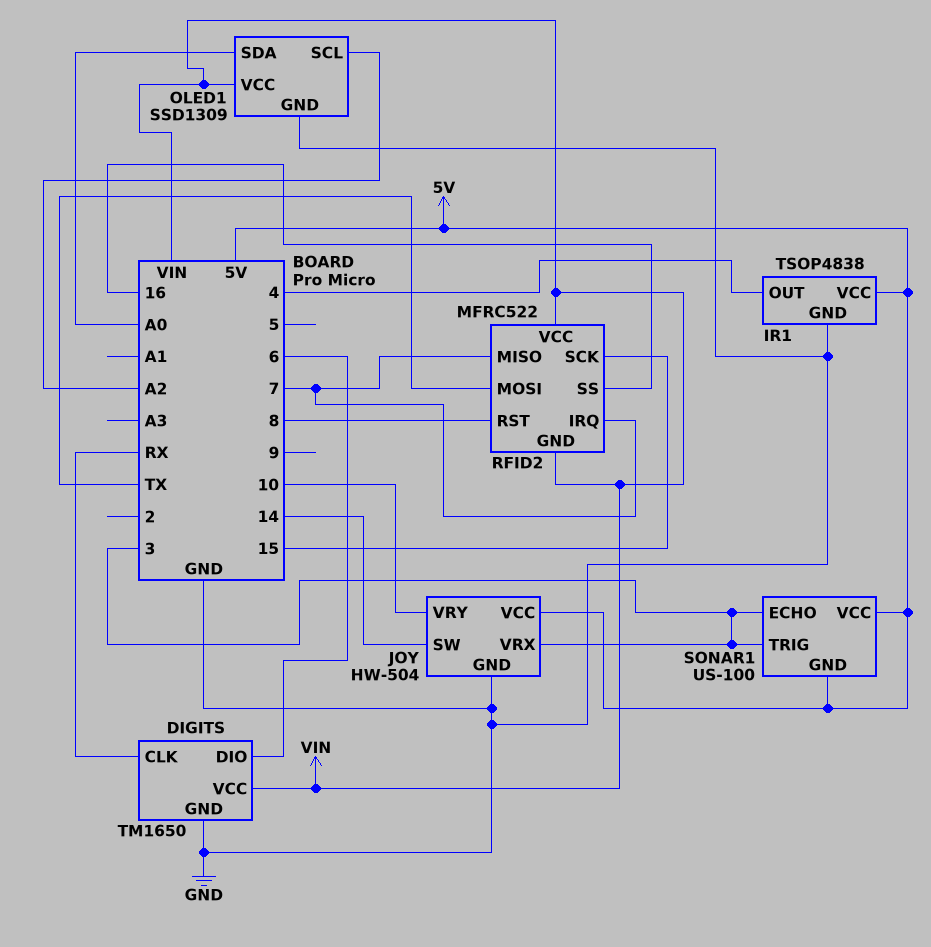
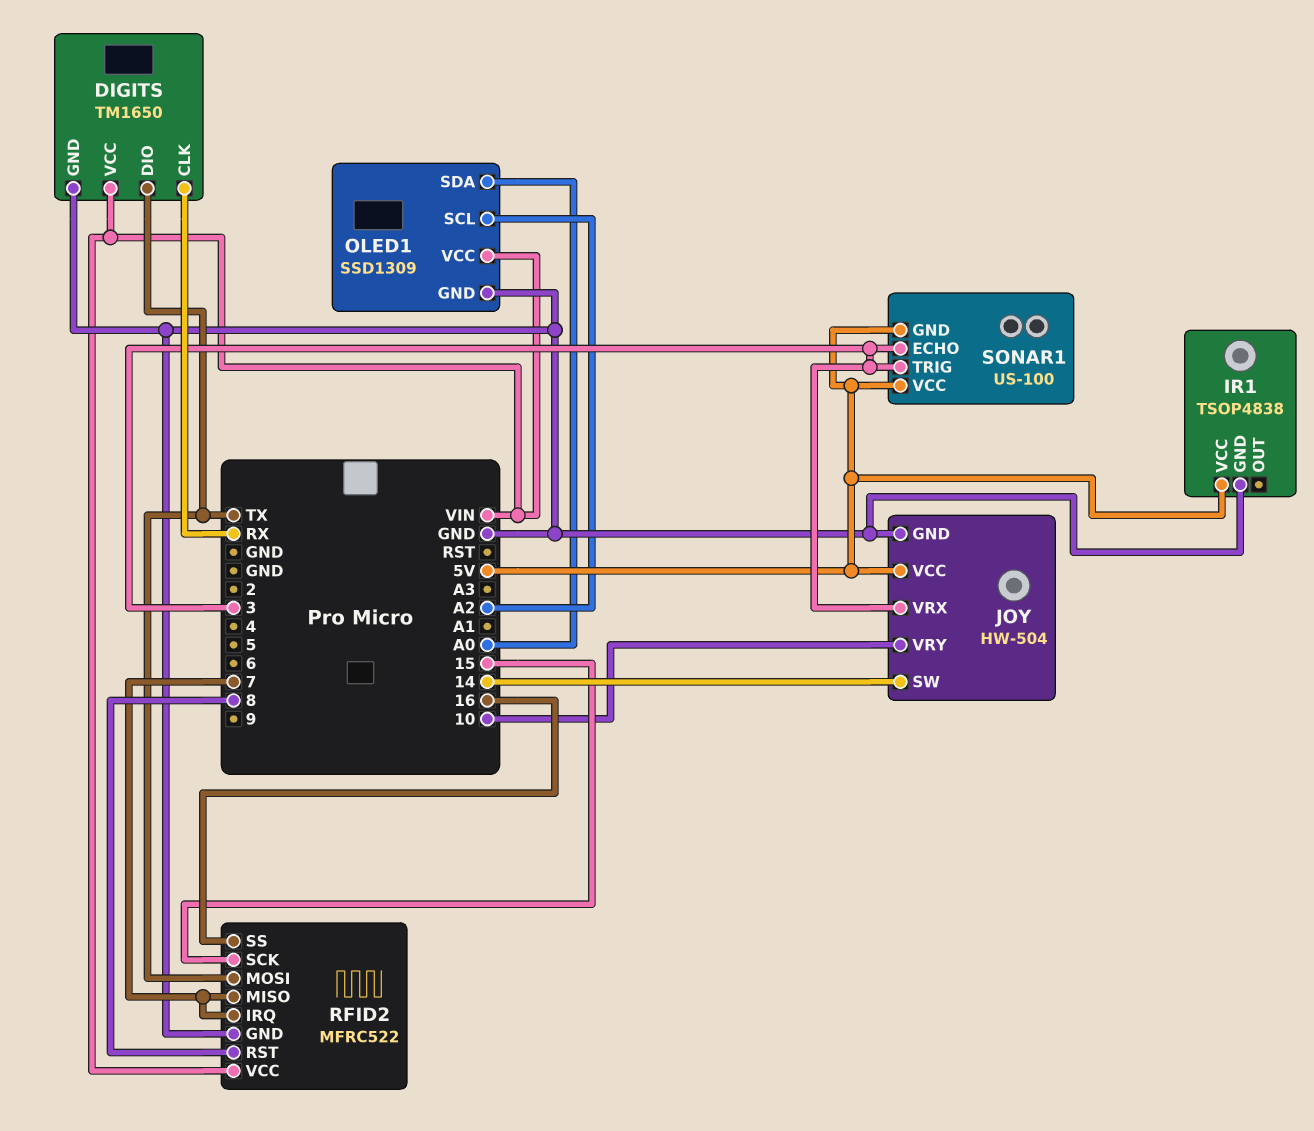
DIGITS pin DIO: 6 -> TX
IR1 pin OUT: 4 -> none
RFID2 pin GND: VIN -> GND

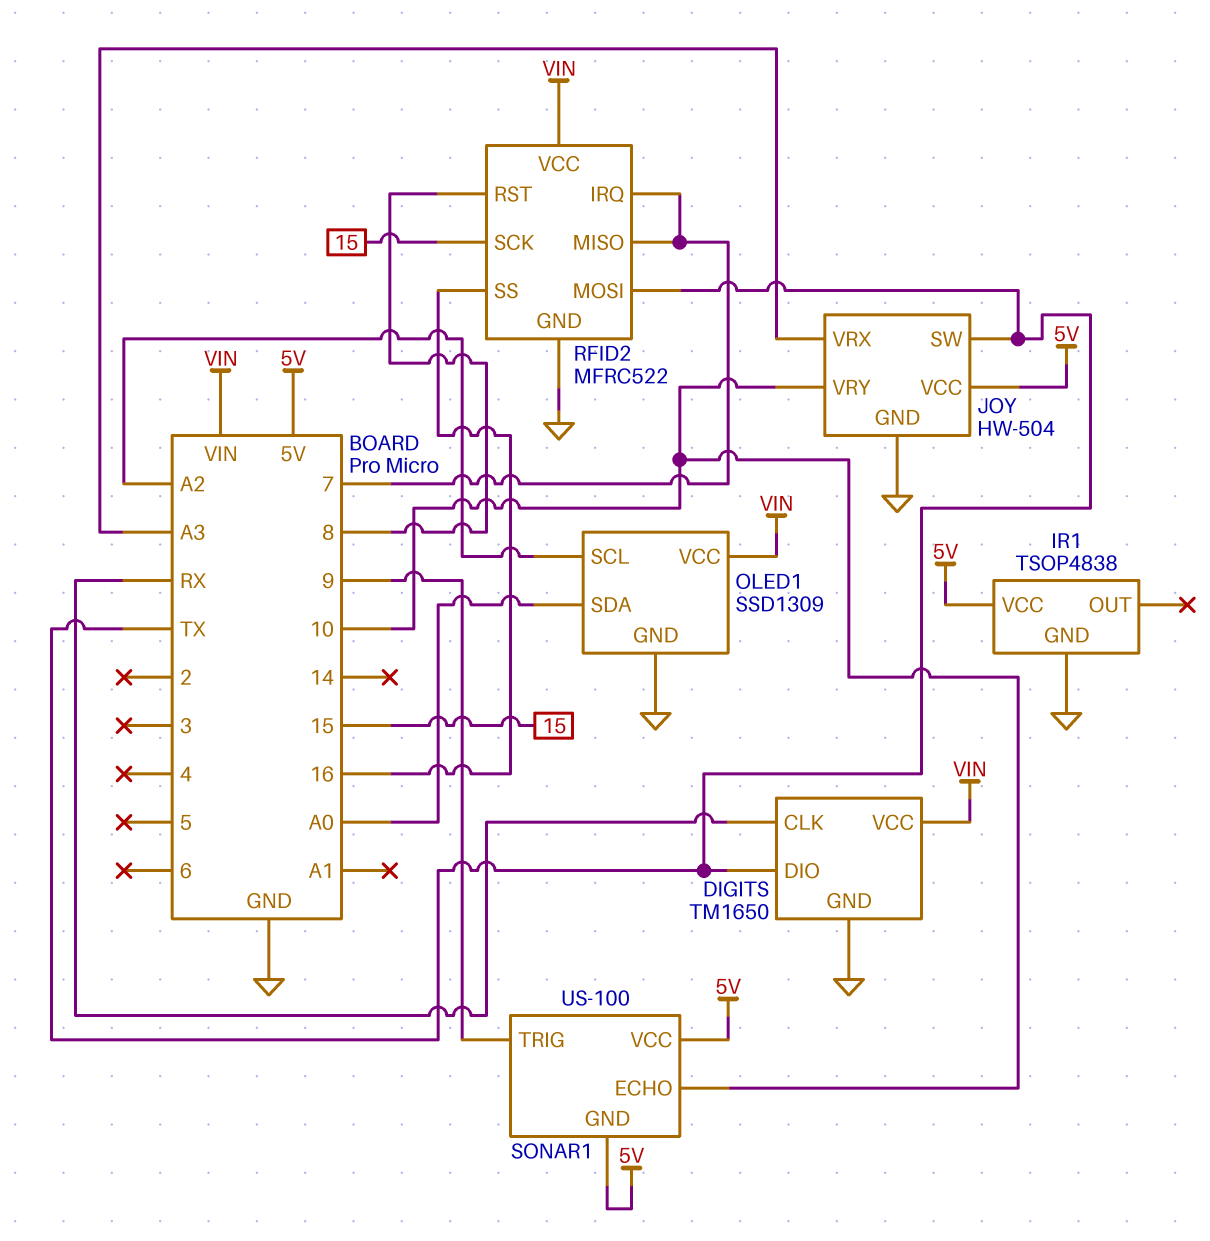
JOY pin SW: 14 -> TX
JOY pin VRX: 3 -> A3
SONAR1 pin ECHO: 3 -> 10
SONAR1 pin TRIG: 3 -> 9

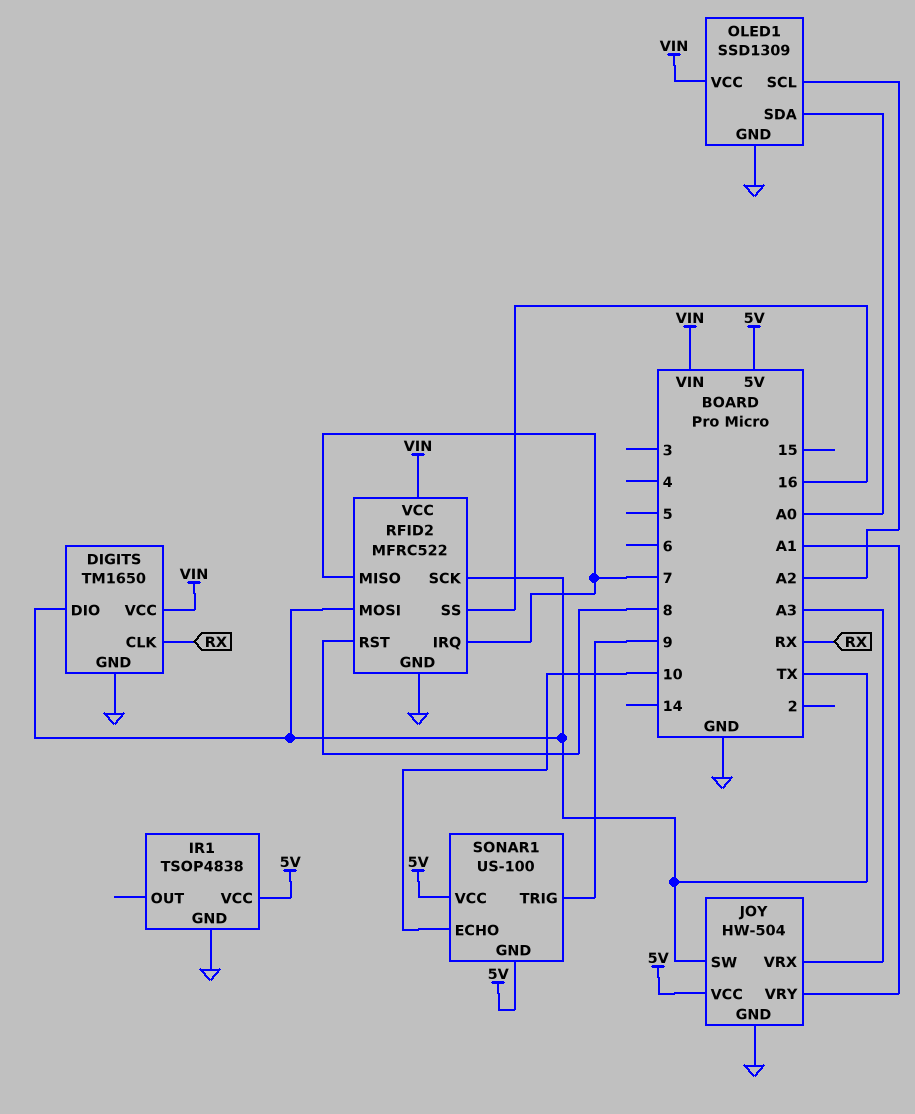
JOY pin VRY: 10 -> A1
RFID2 pin SCK: 15 -> TX

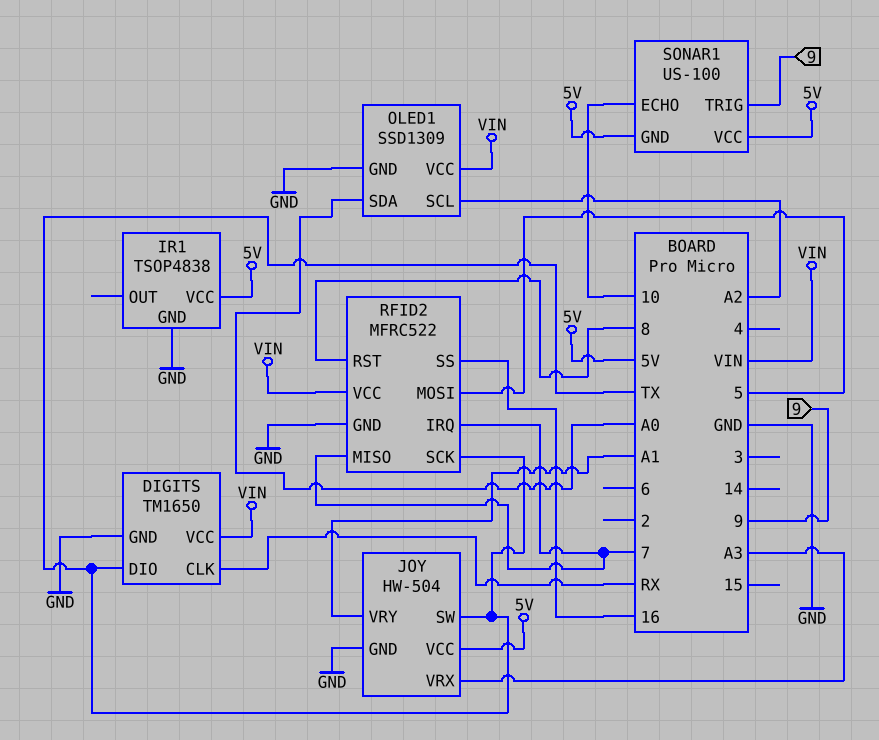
RFID2 pin MOSI: TX -> 5

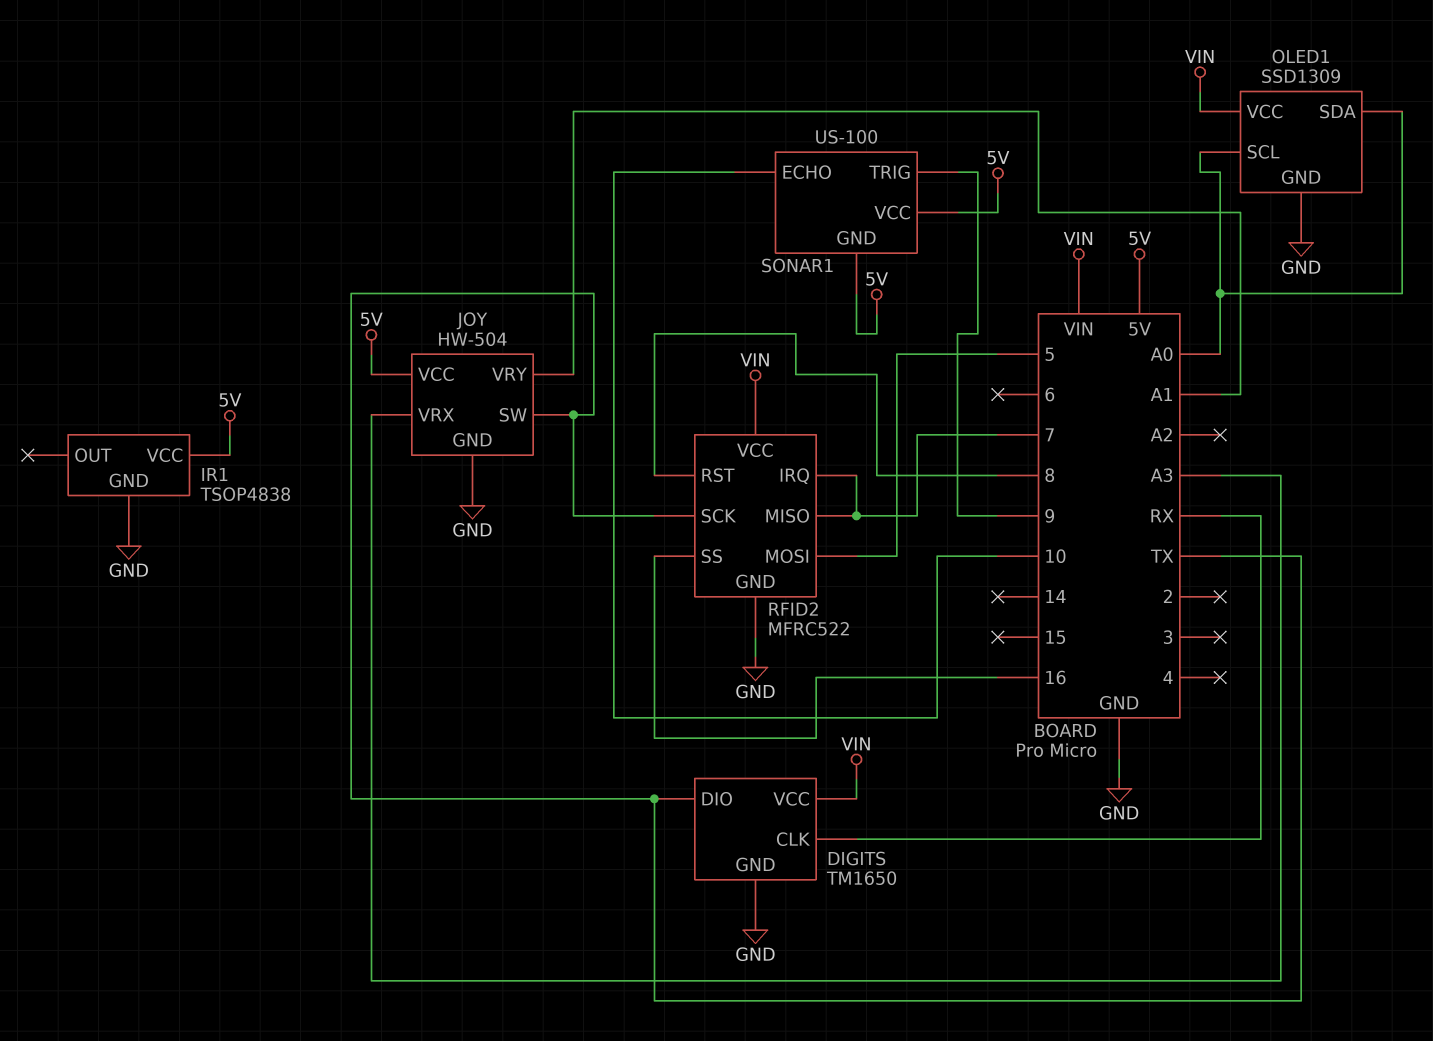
OLED1 pin SCL: A2 -> A0

